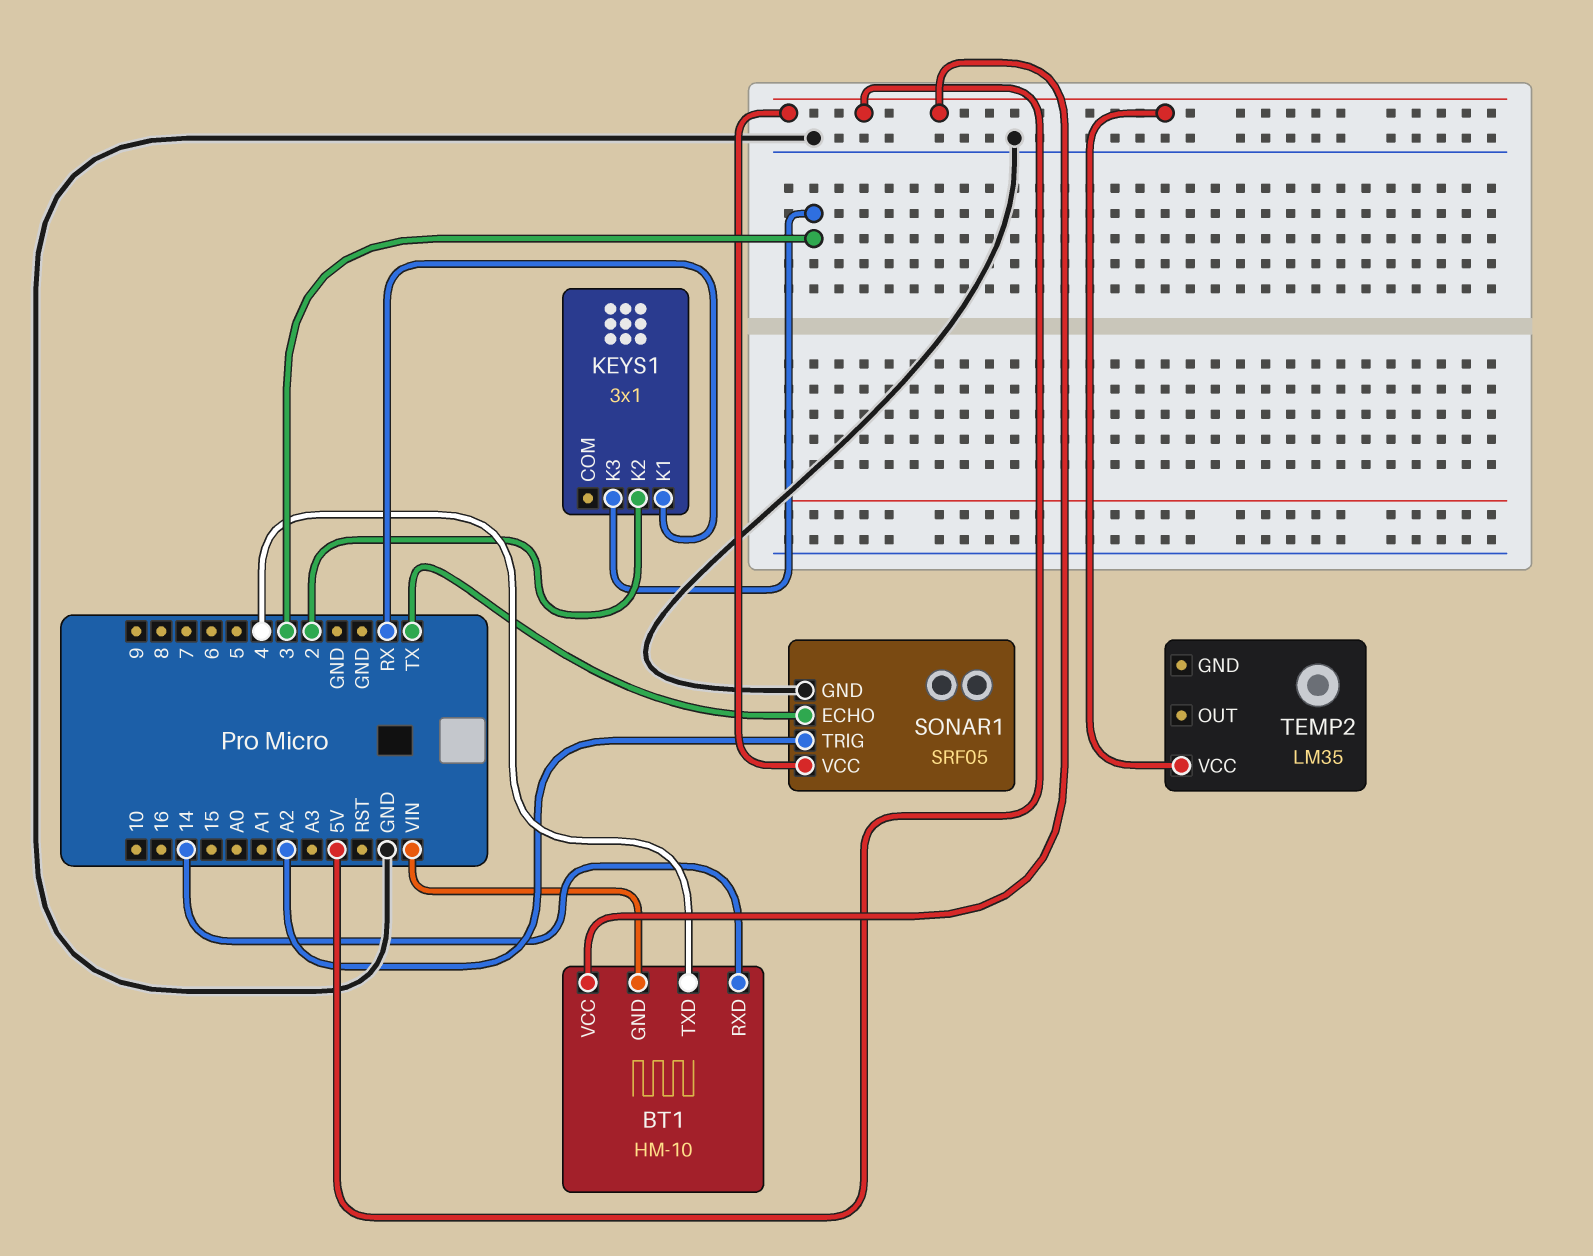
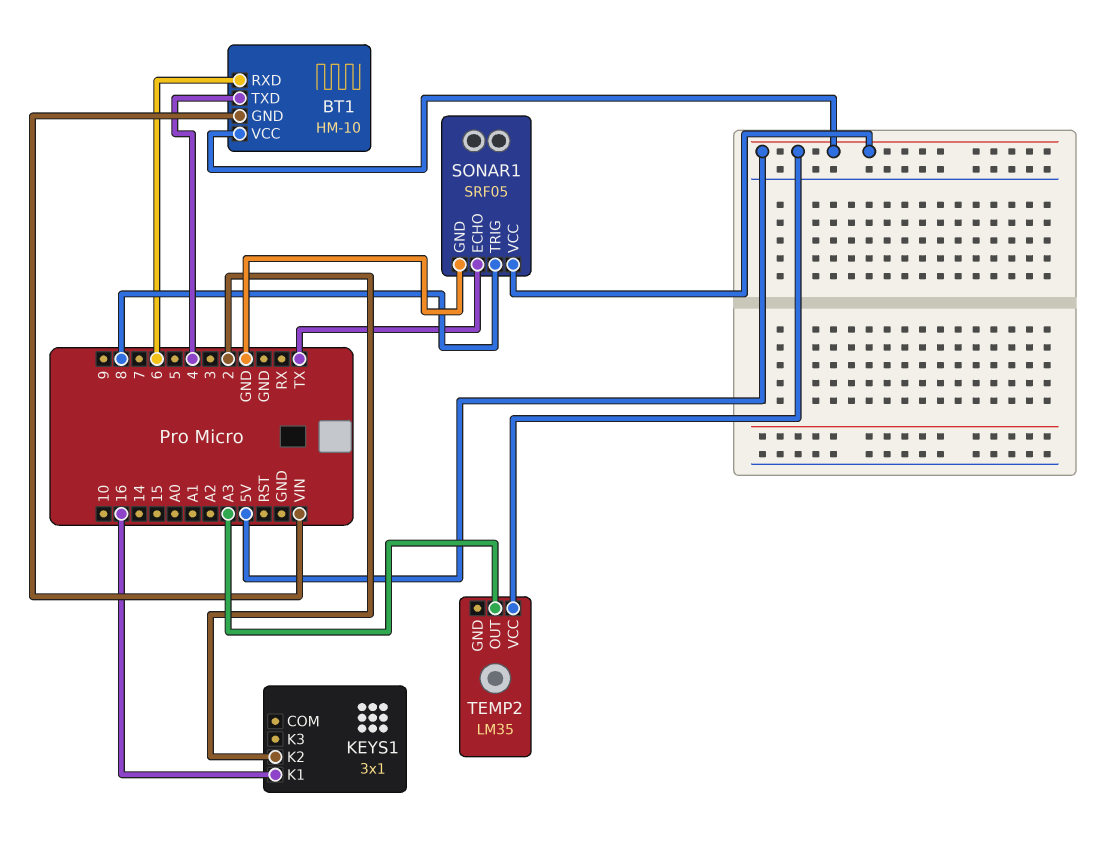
BT1 pin RXD: 14 -> 6
KEYS1 pin K1: RX -> 16
KEYS1 pin K3: 3 -> none
SONAR1 pin TRIG: A2 -> 8
TEMP2 pin OUT: none -> A3

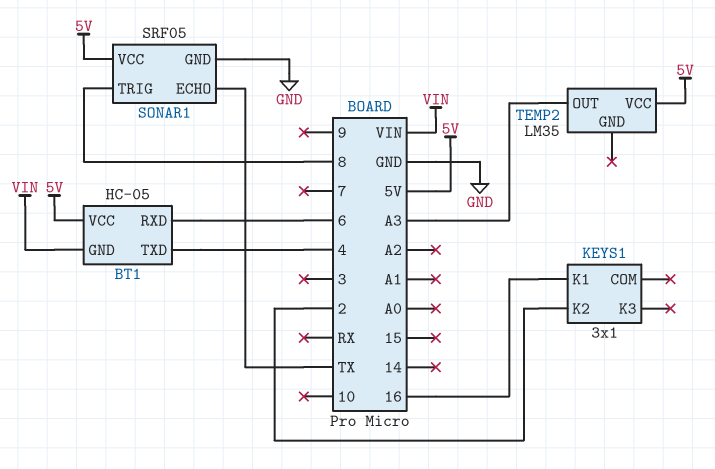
BT1: HM-10 -> HC-05

